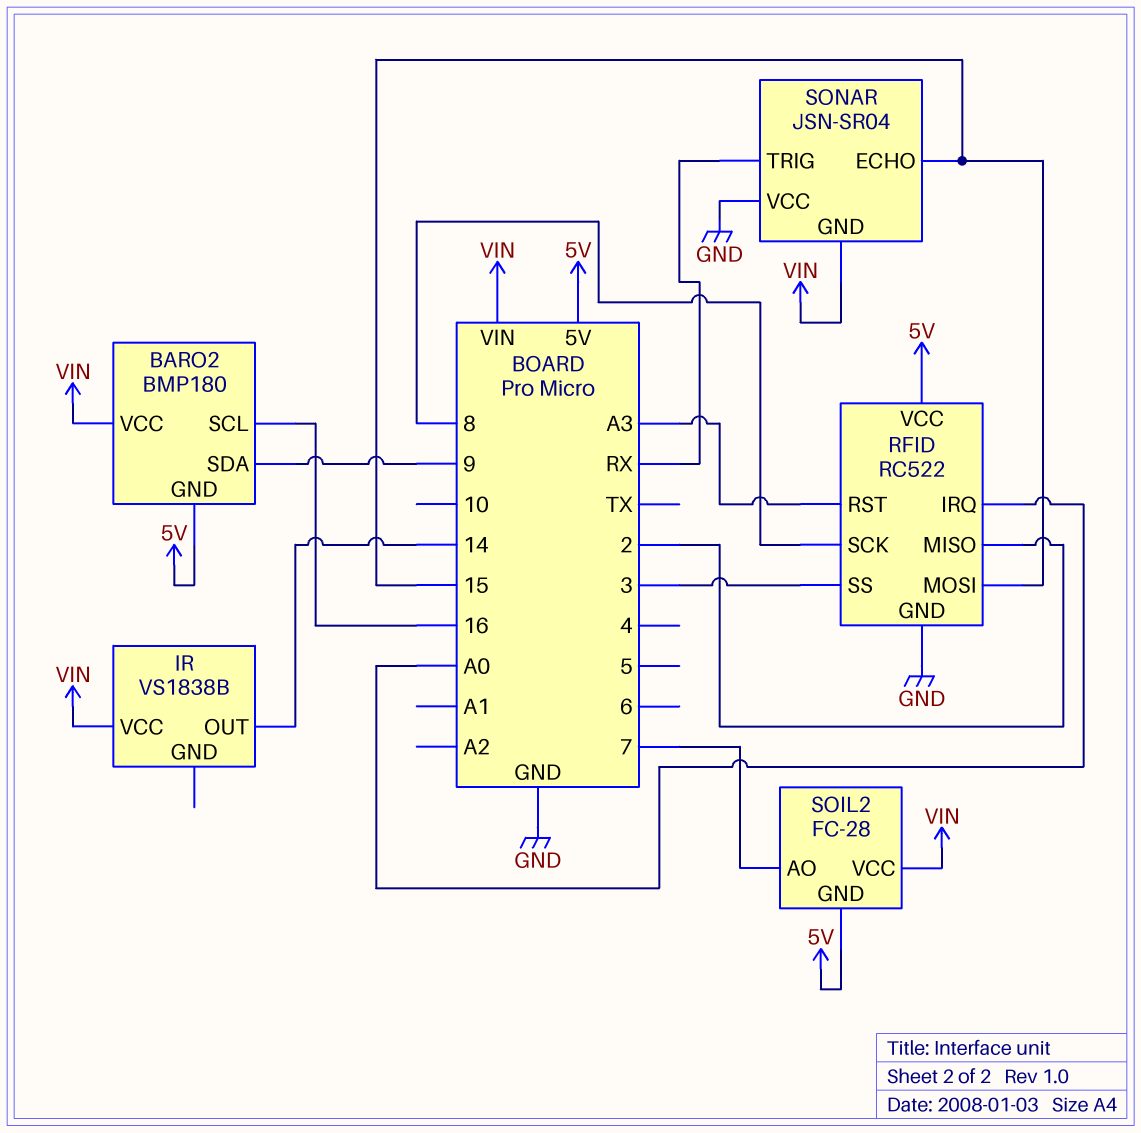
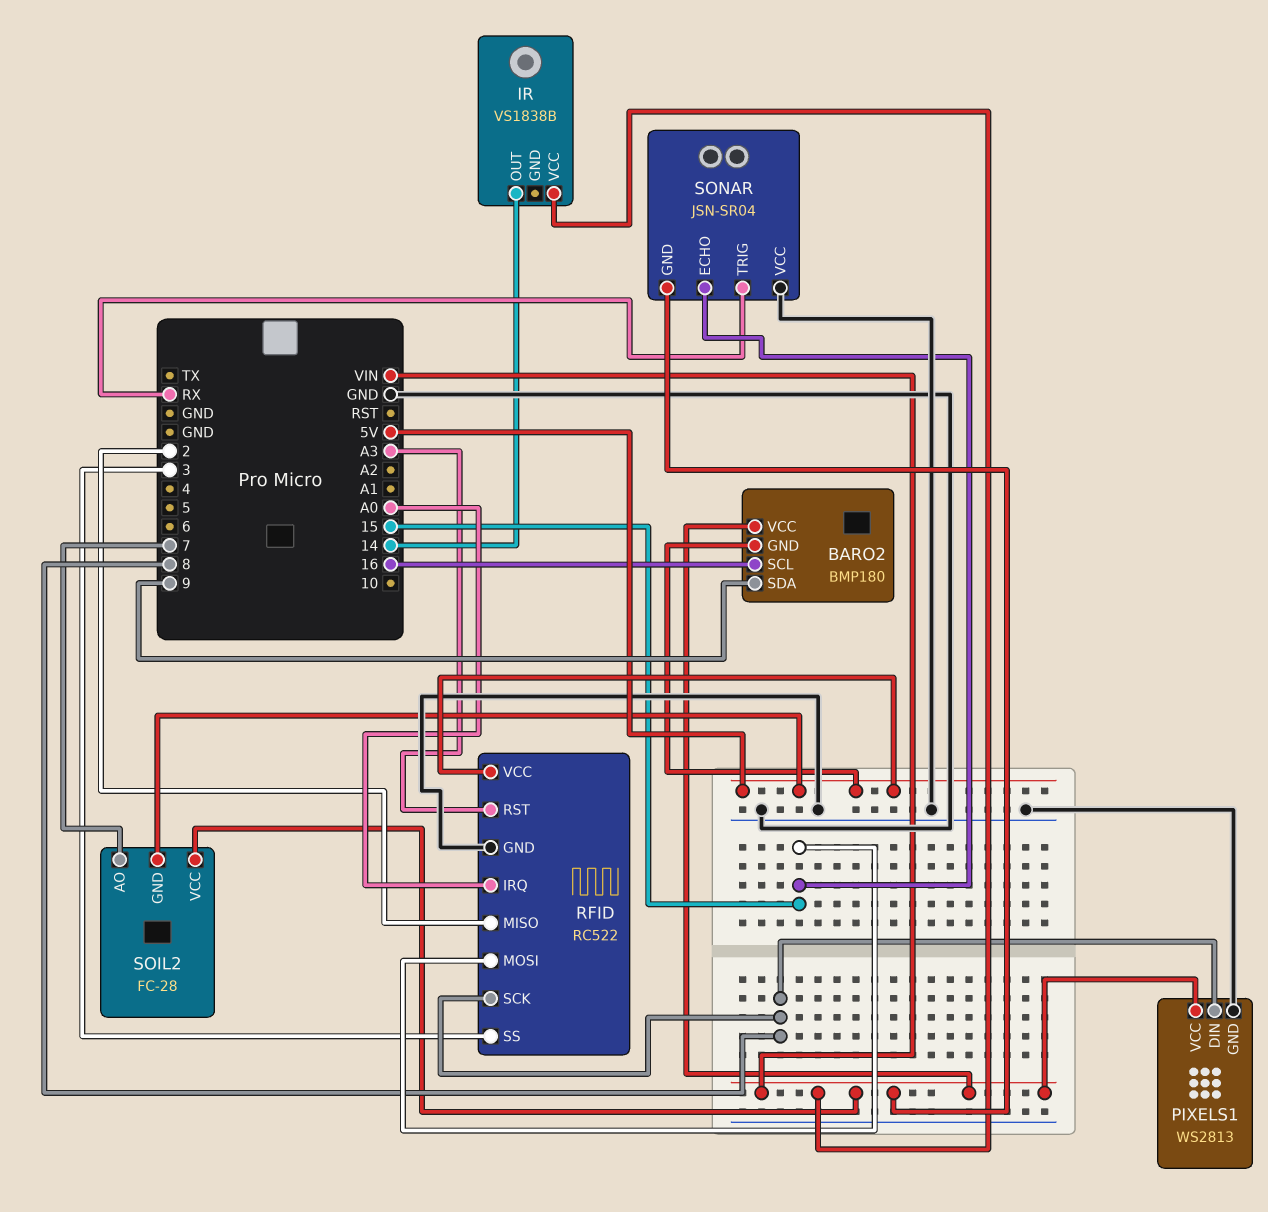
PIXELS1: none -> WS2813
PIXELS1 pin DIN: none -> 8
PIXELS1 pin GND: none -> GND
PIXELS1 pin VCC: none -> VIN

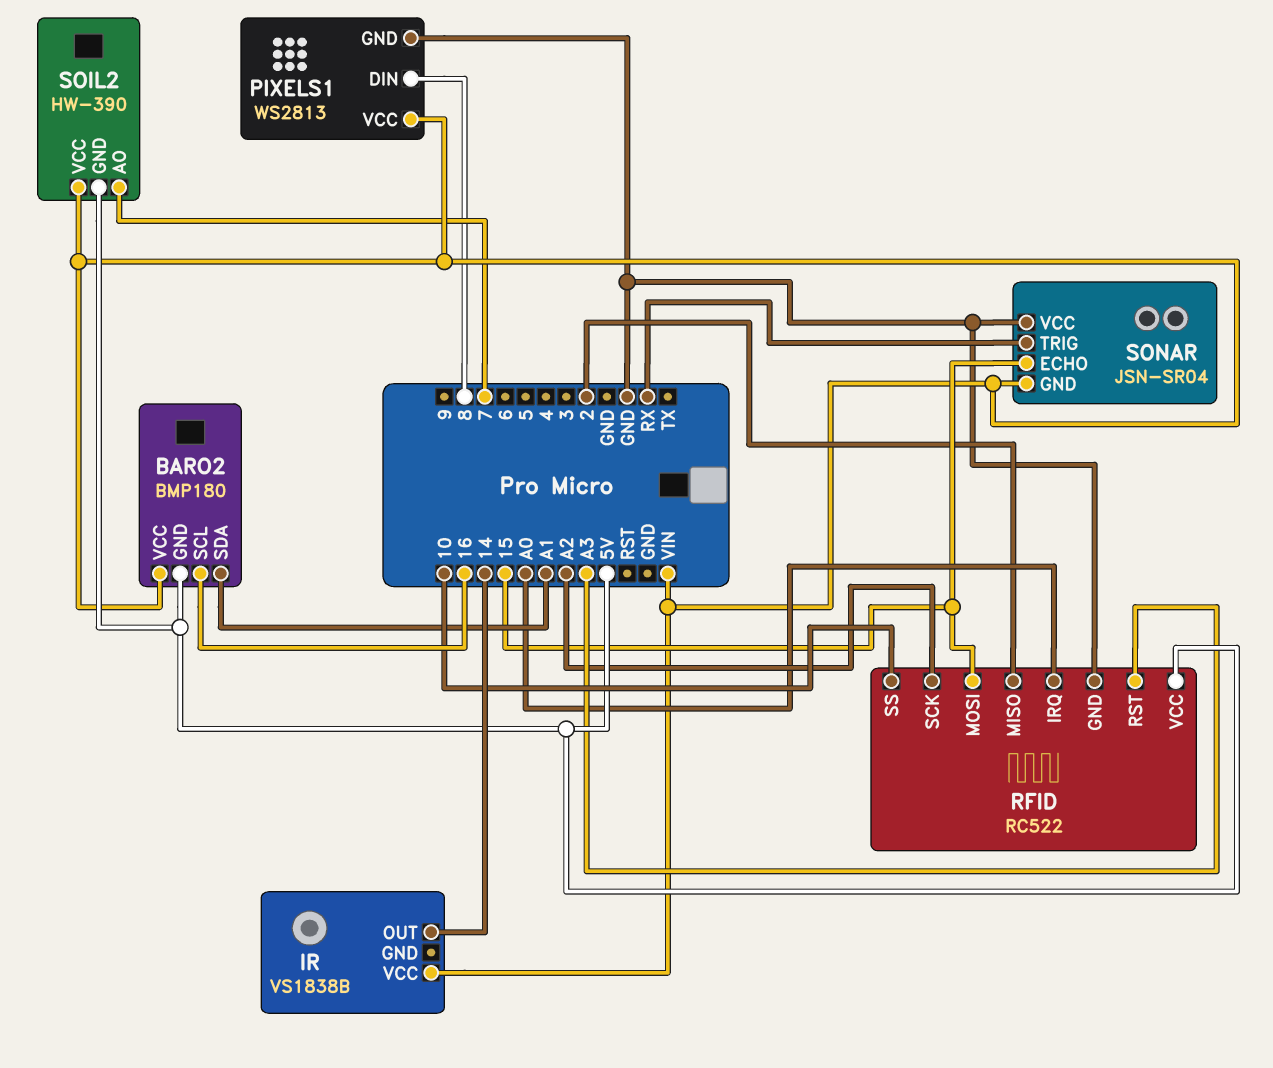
BARO2 pin SDA: 9 -> A1
RFID pin SCK: 8 -> A2
RFID pin SS: 3 -> 10
SOIL2: FC-28 -> HW-390

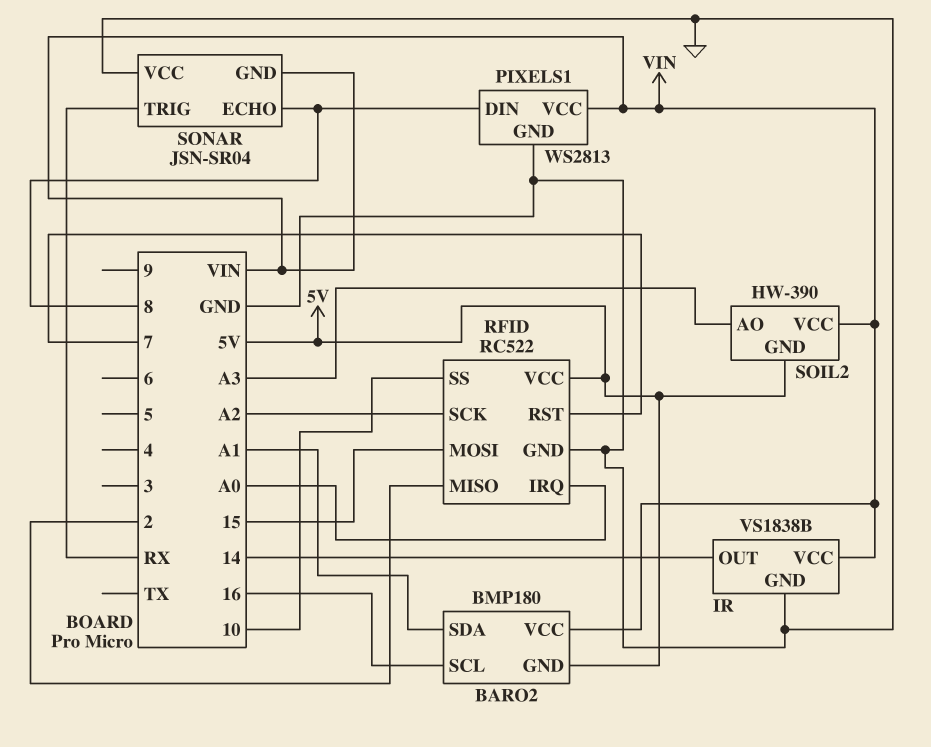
IR pin GND: none -> GND
RFID pin RST: A3 -> 7
SOIL2 pin AO: 7 -> A3
SONAR pin ECHO: 15 -> 8

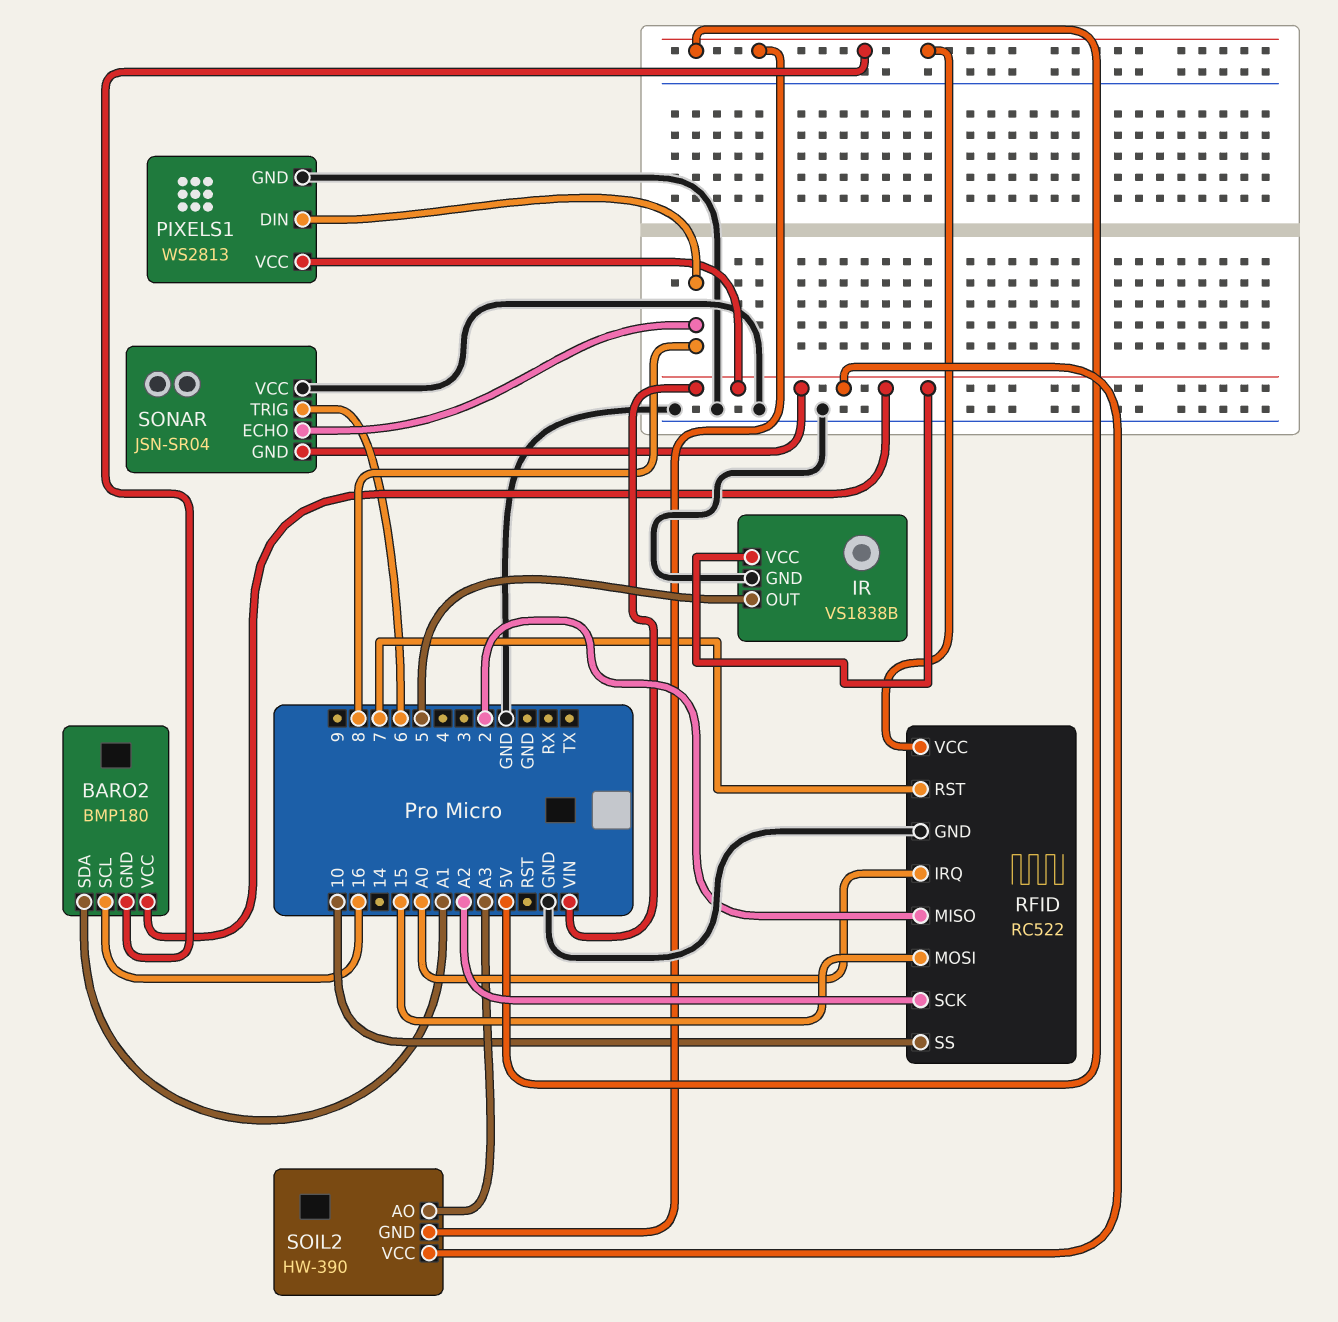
IR pin OUT: 14 -> 5
SONAR pin TRIG: RX -> 6

